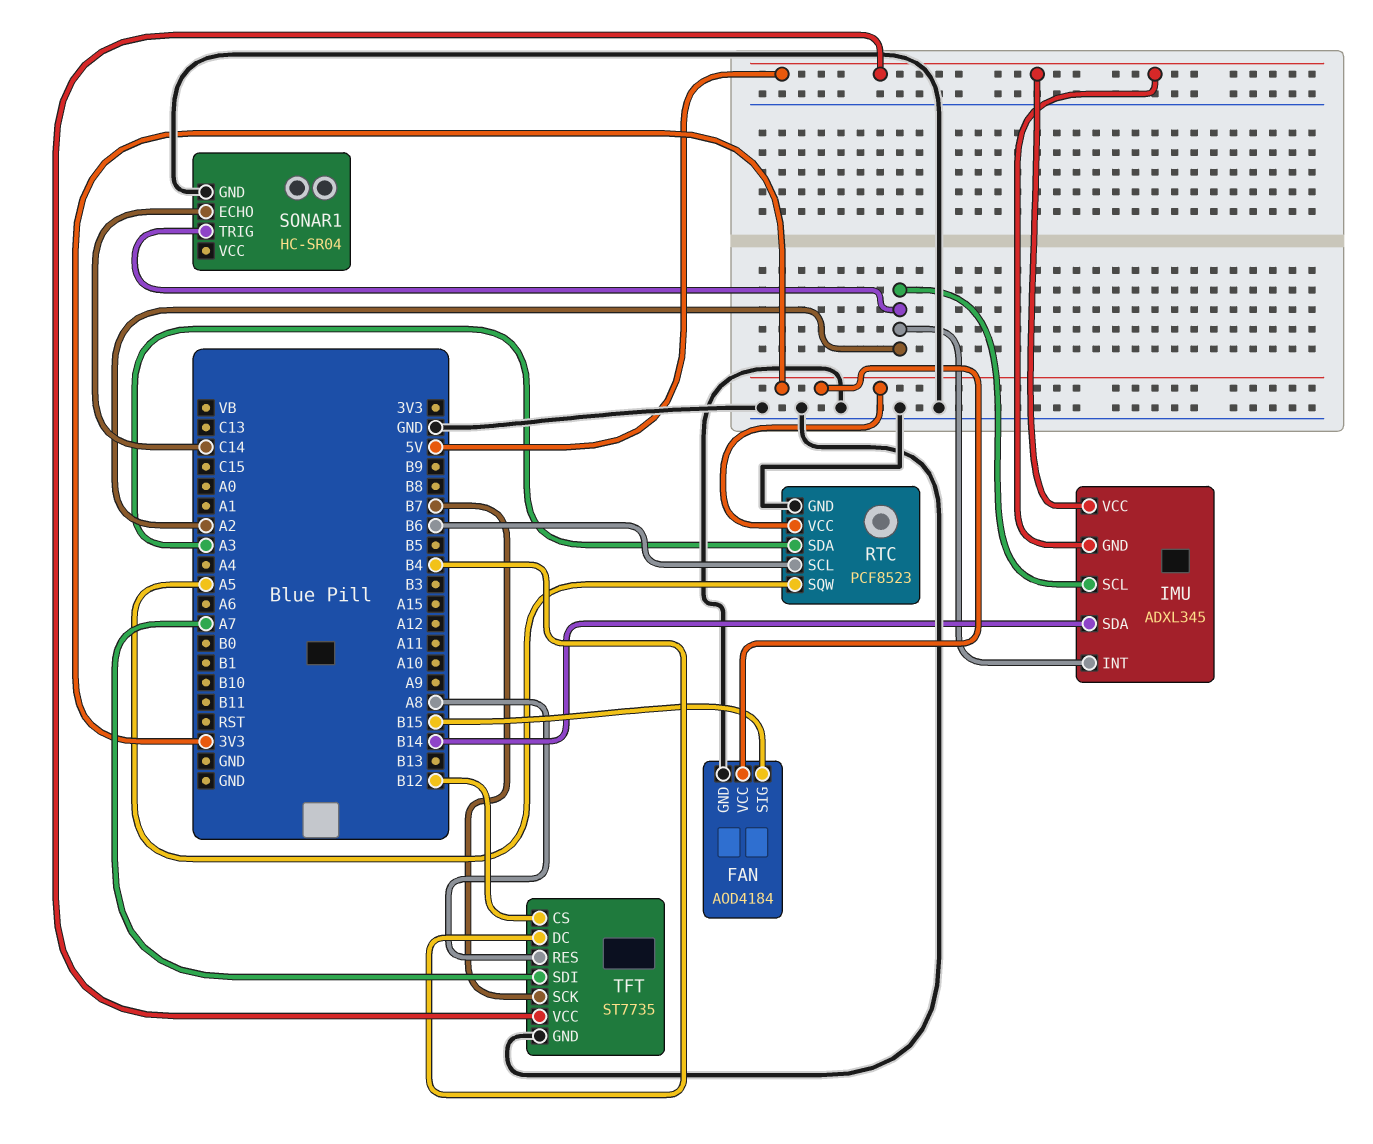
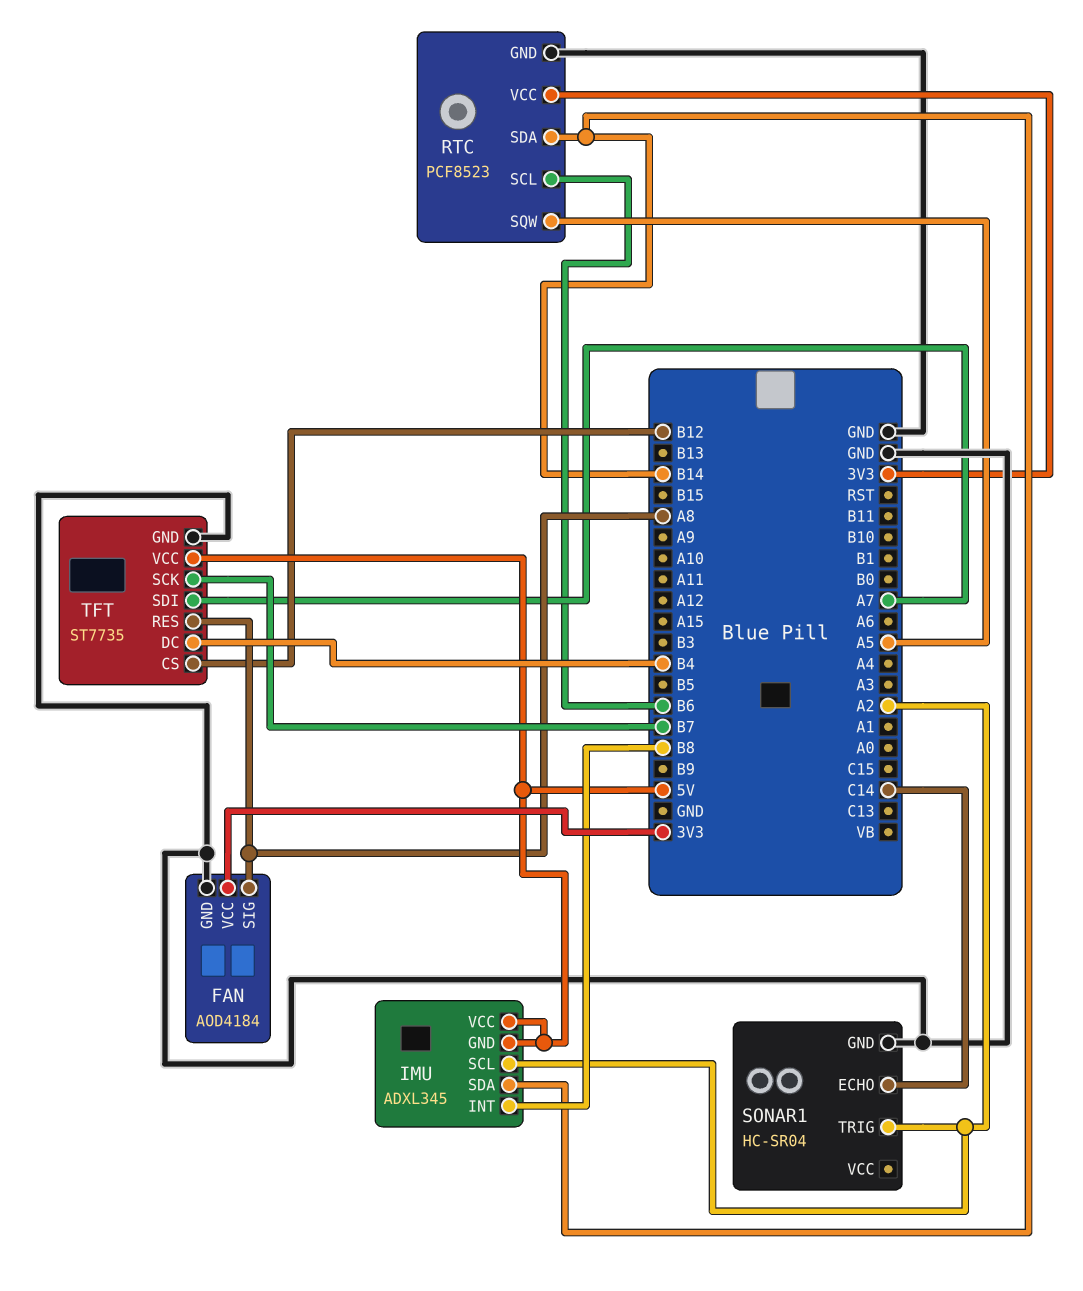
FAN pin SIG: B15 -> A8
IMU pin INT: A2 -> B8
RTC pin SDA: A3 -> B14

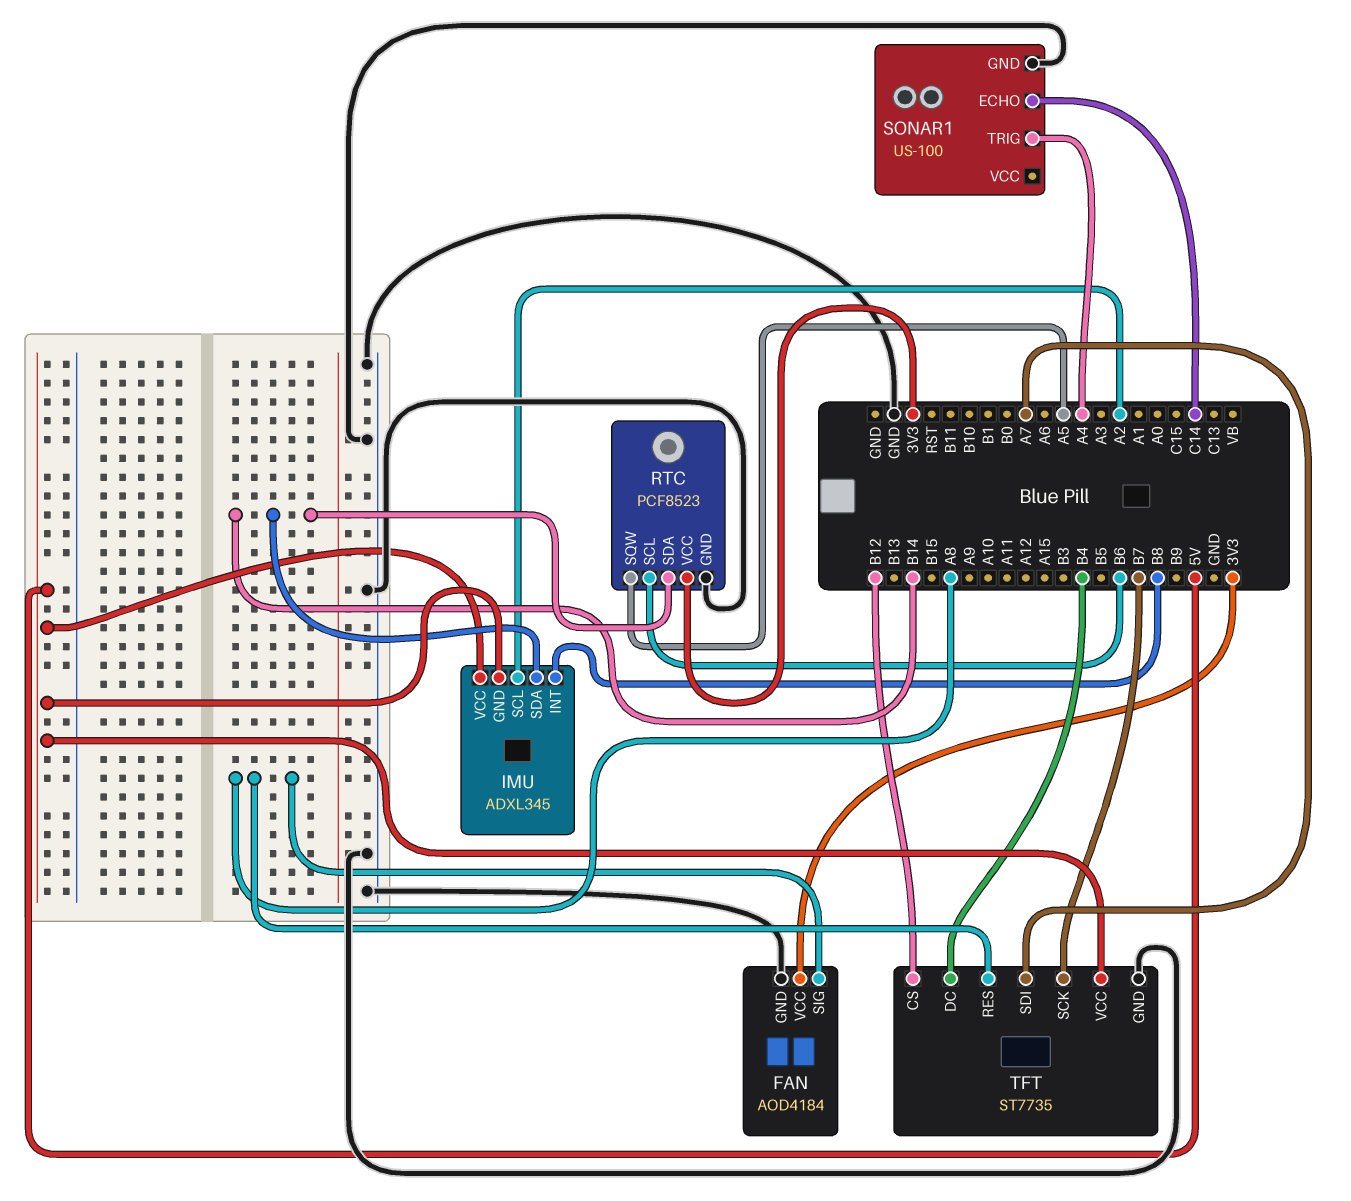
SONAR1: HC-SR04 -> US-100
SONAR1 pin TRIG: A2 -> A4

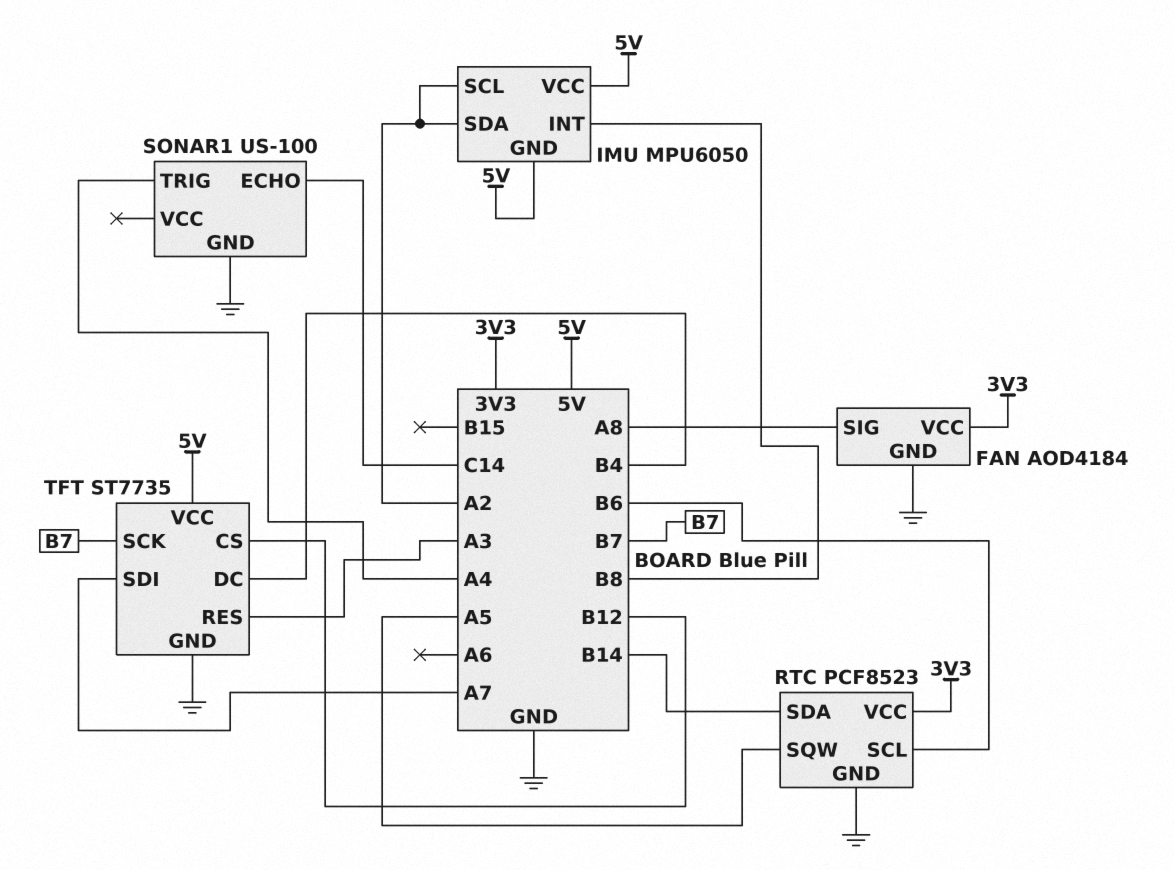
IMU: ADXL345 -> MPU6050
IMU pin SDA: B14 -> A2
TFT pin RES: A8 -> A3

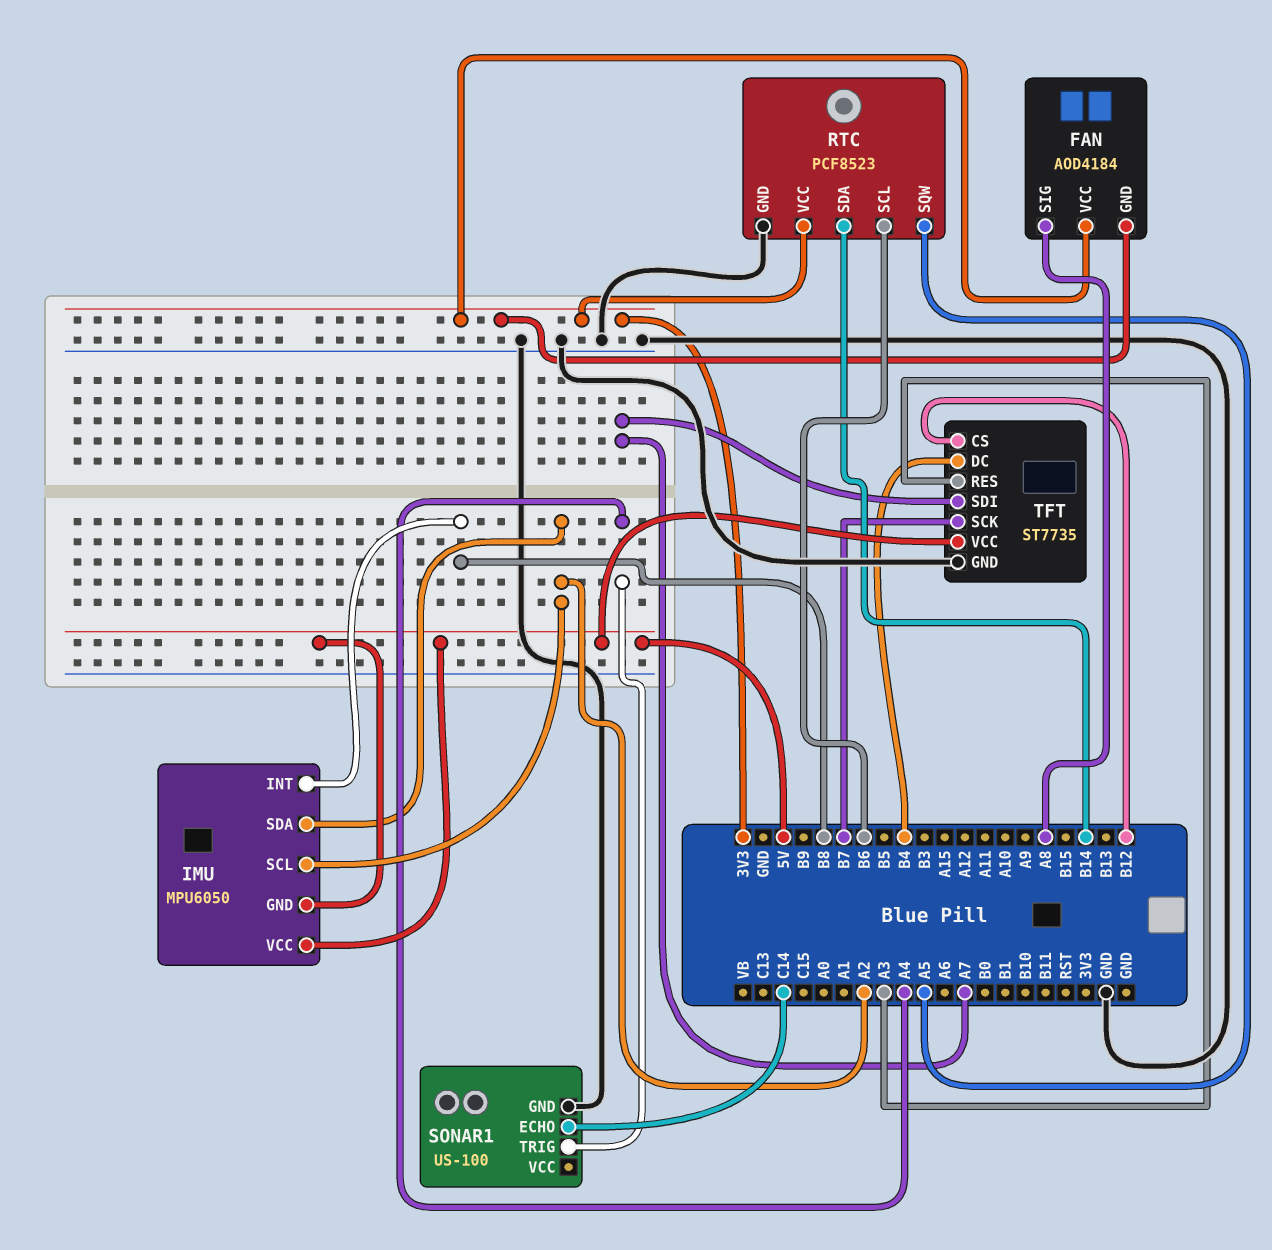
FAN pin GND: GND -> 3V3

